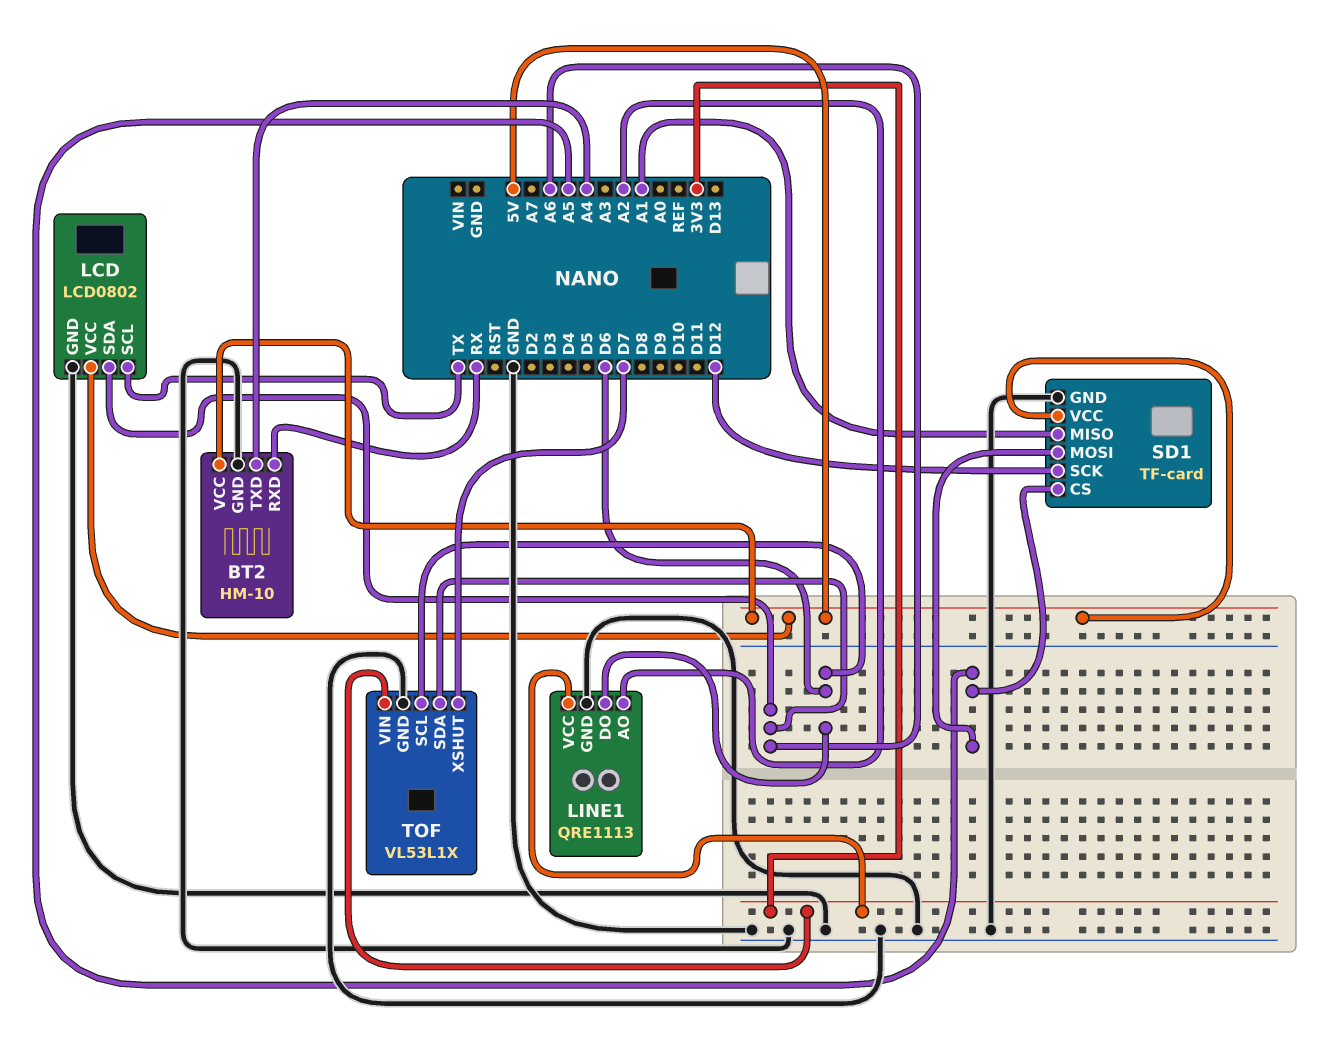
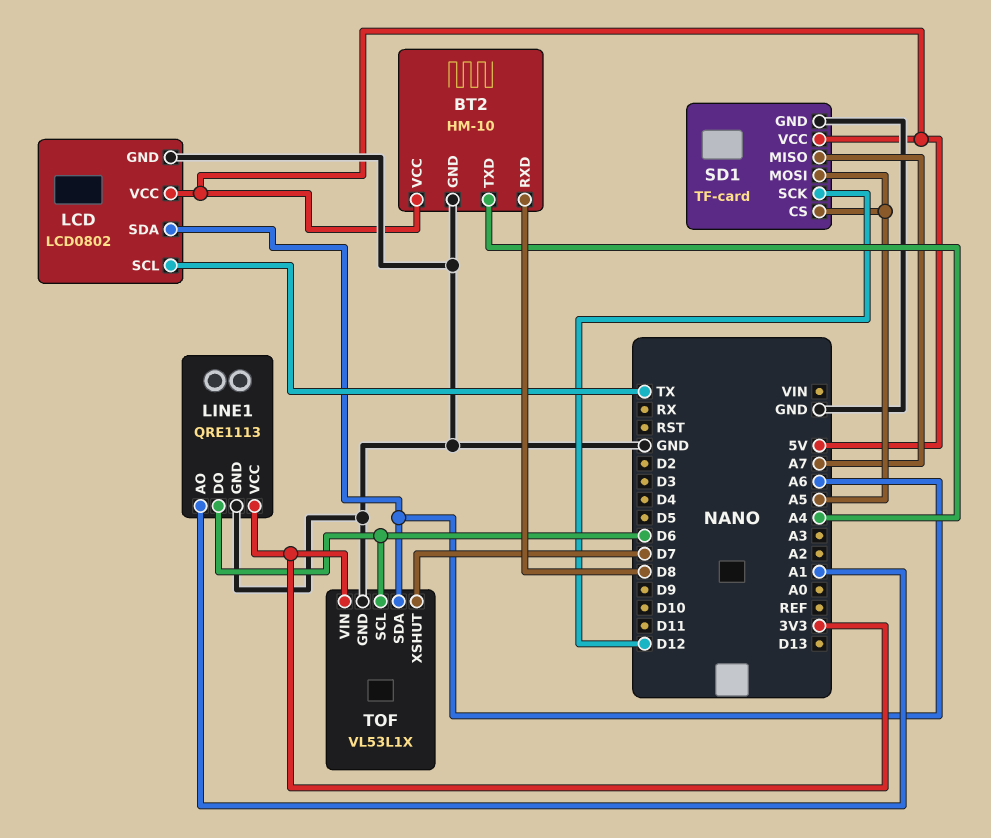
BT2 pin RXD: RX -> D8
LINE1 pin AO: A2 -> A1
SD1 pin MISO: A1 -> A7

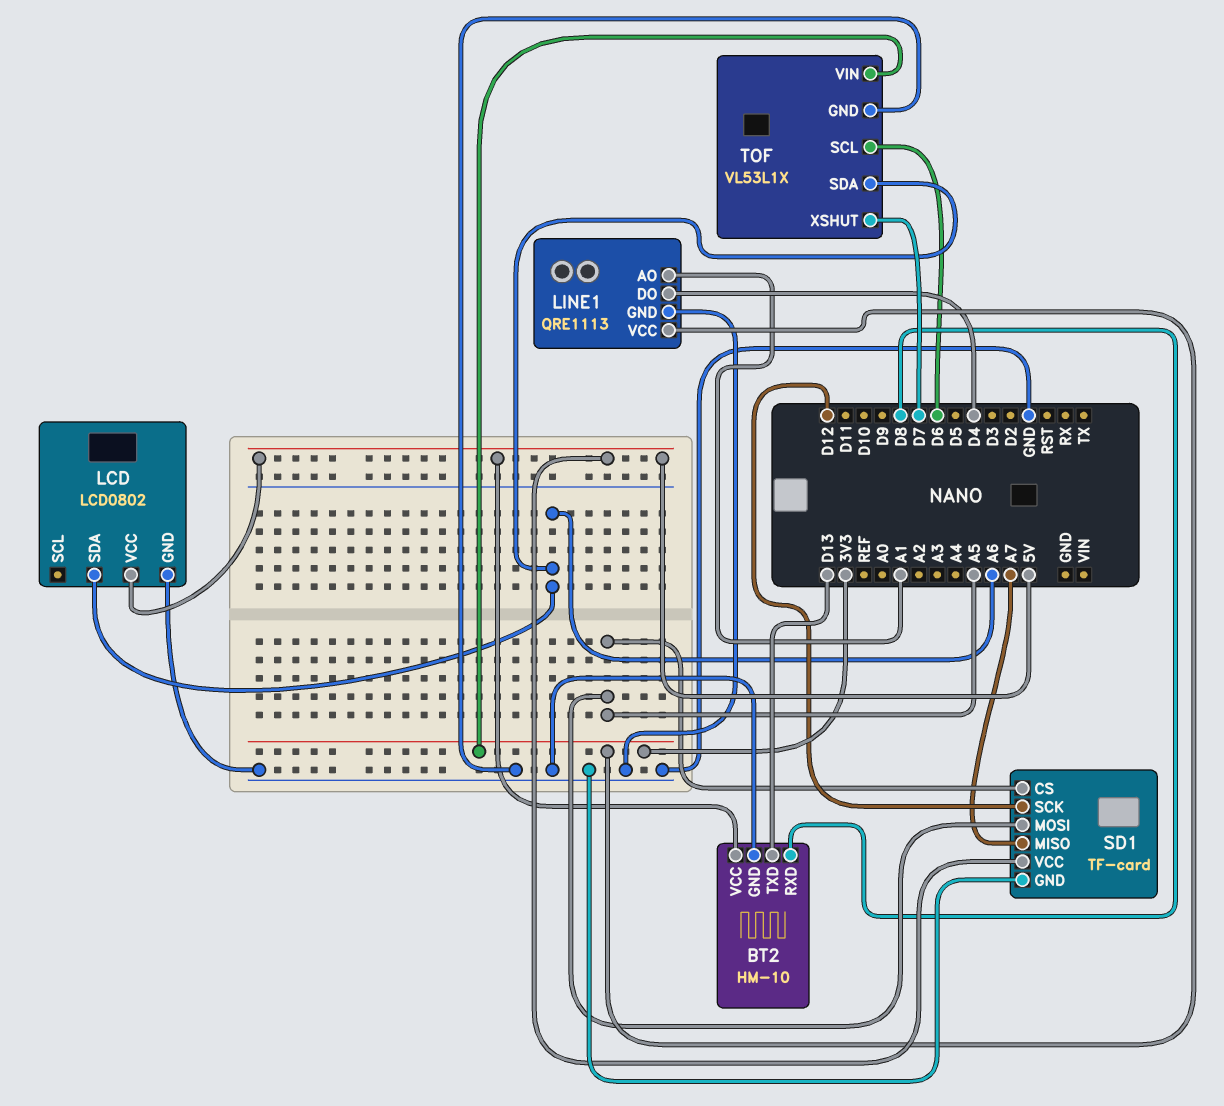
BT2 pin TXD: A4 -> D13
LCD pin SCL: TX -> none
LINE1 pin DO: D6 -> D4

